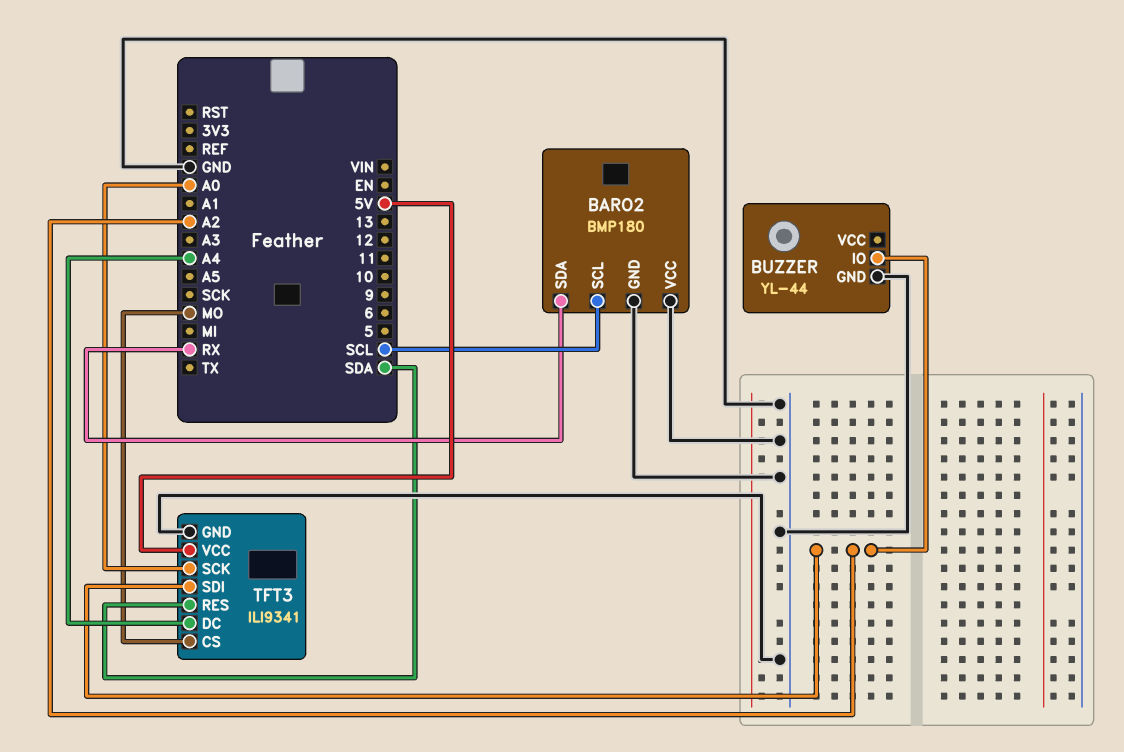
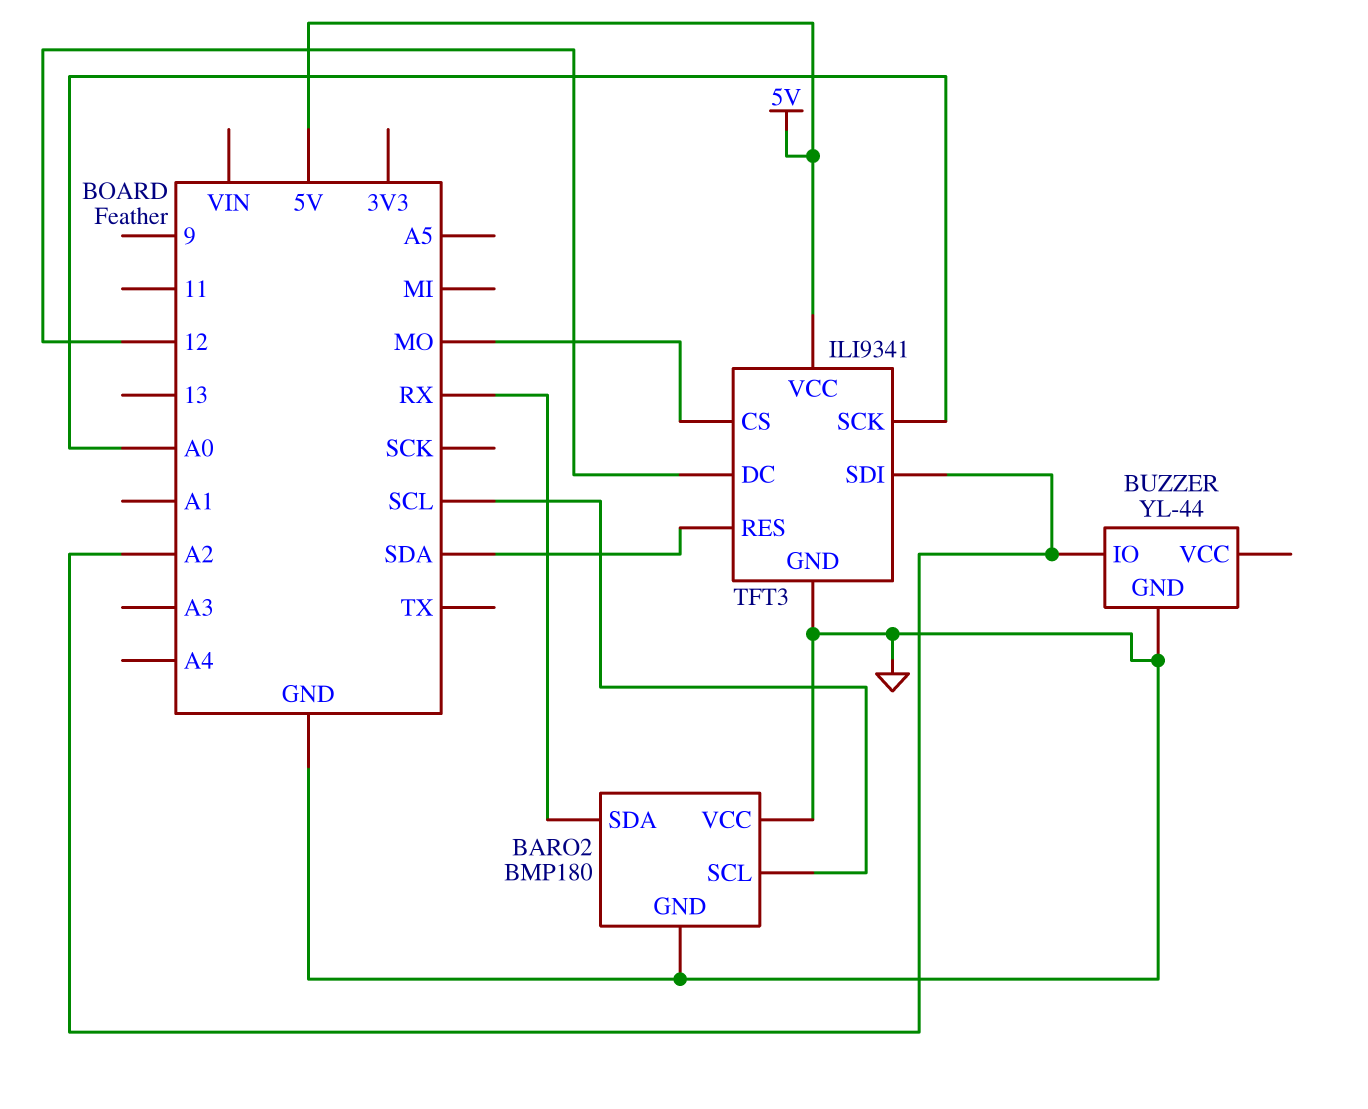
TFT3 pin DC: A4 -> 12

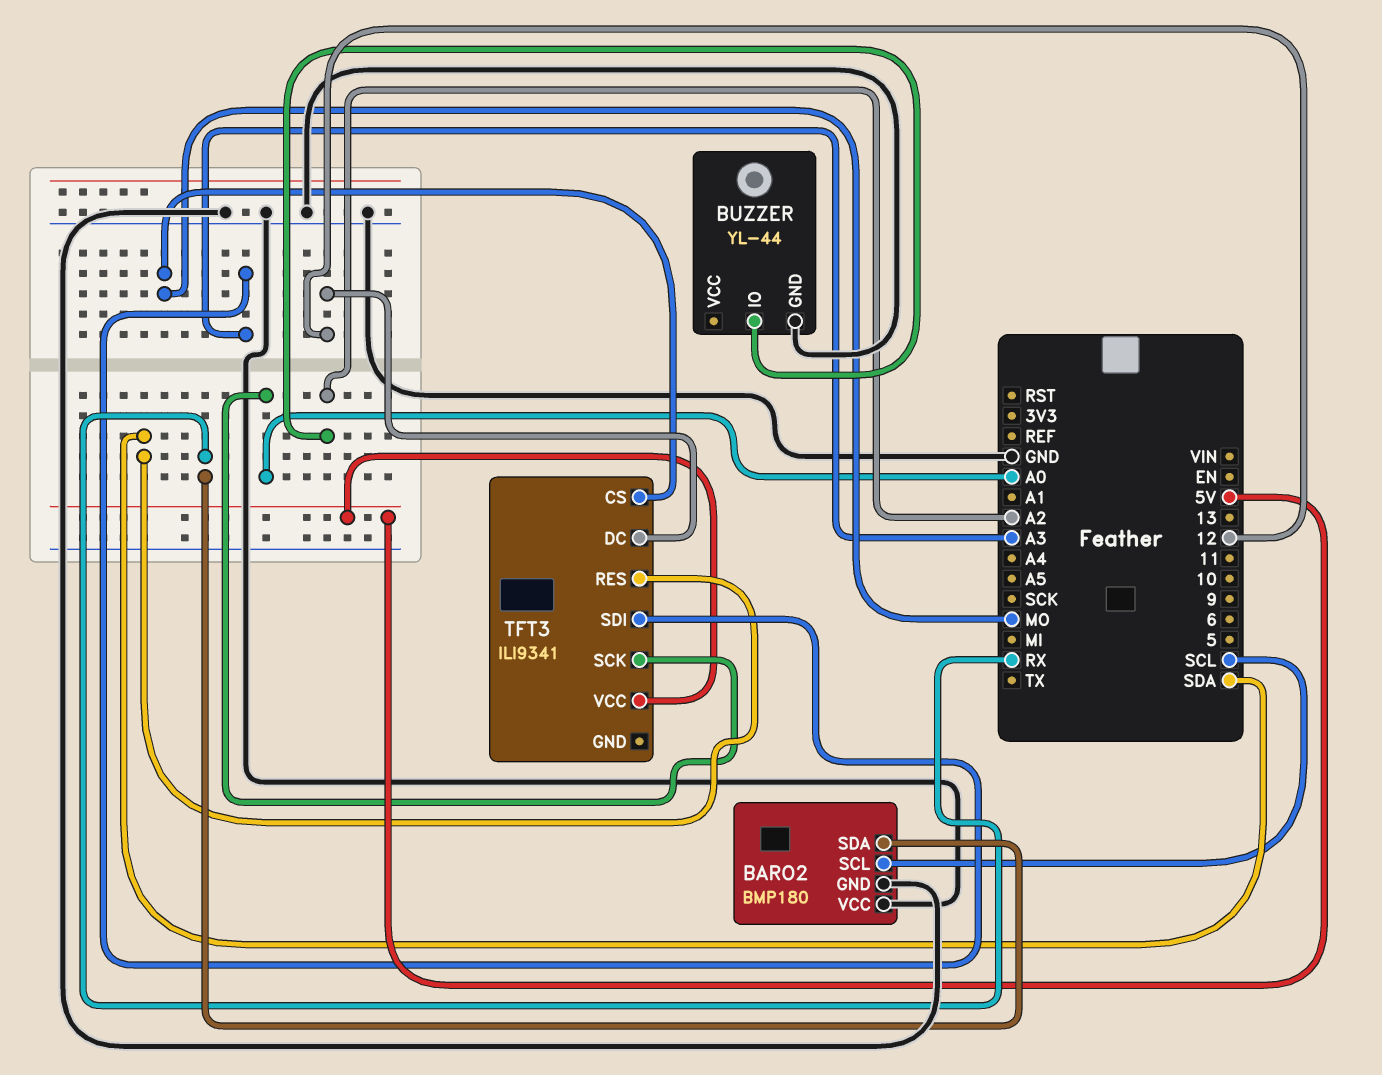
TFT3 pin GND: GND -> none
TFT3 pin SDI: A2 -> A3

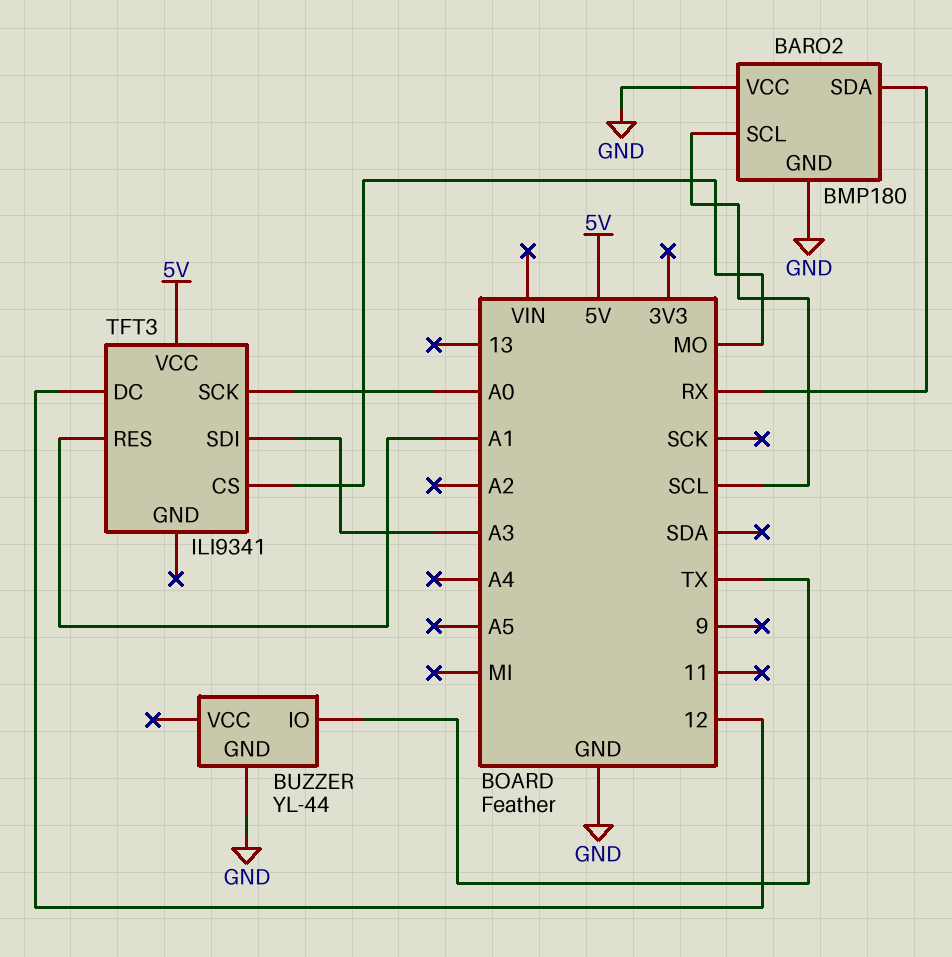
BUZZER pin IO: A2 -> TX
TFT3 pin RES: SDA -> A1

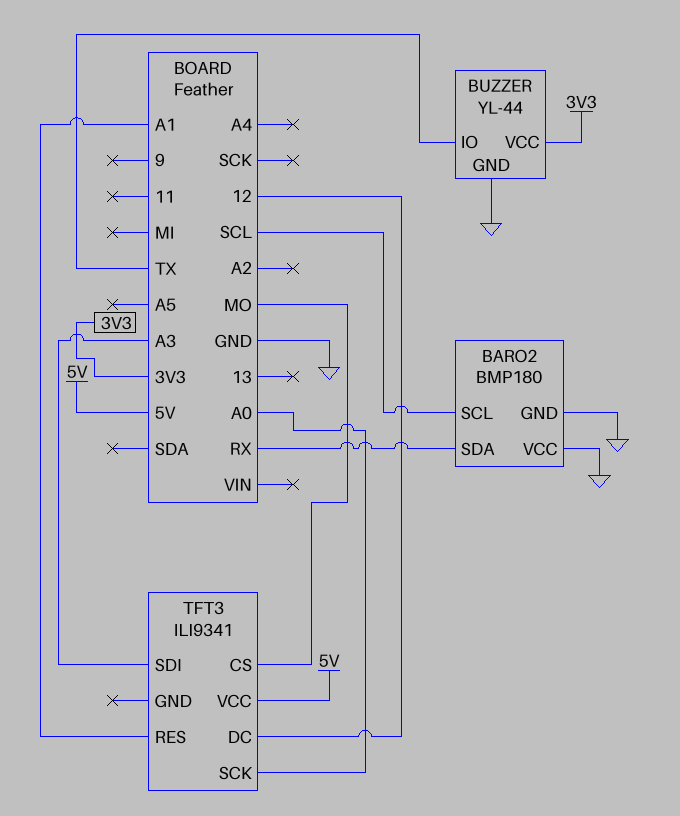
BUZZER pin VCC: none -> 3V3

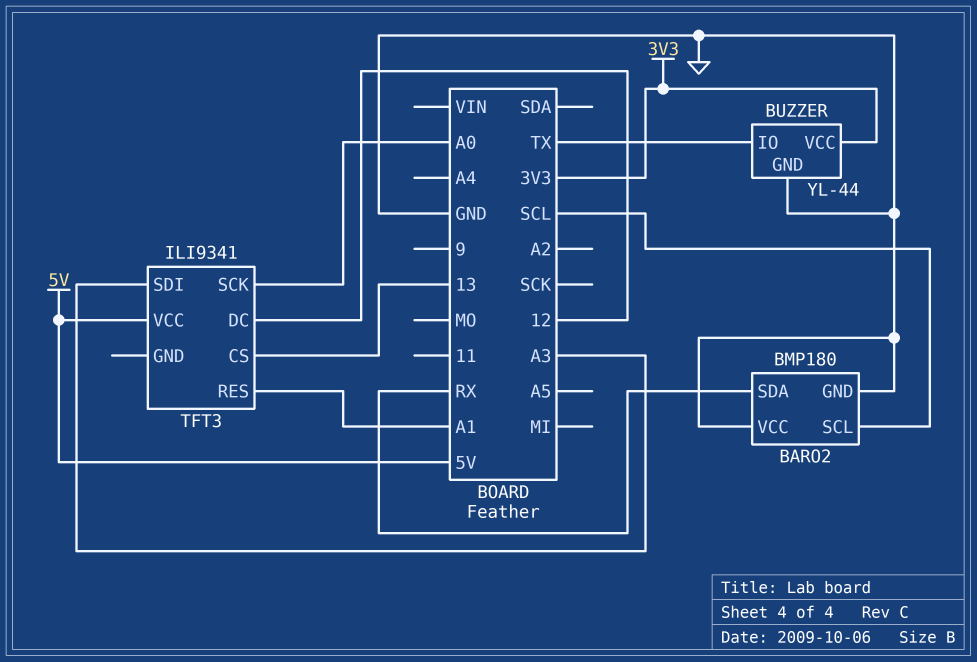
TFT3 pin CS: MO -> 13

